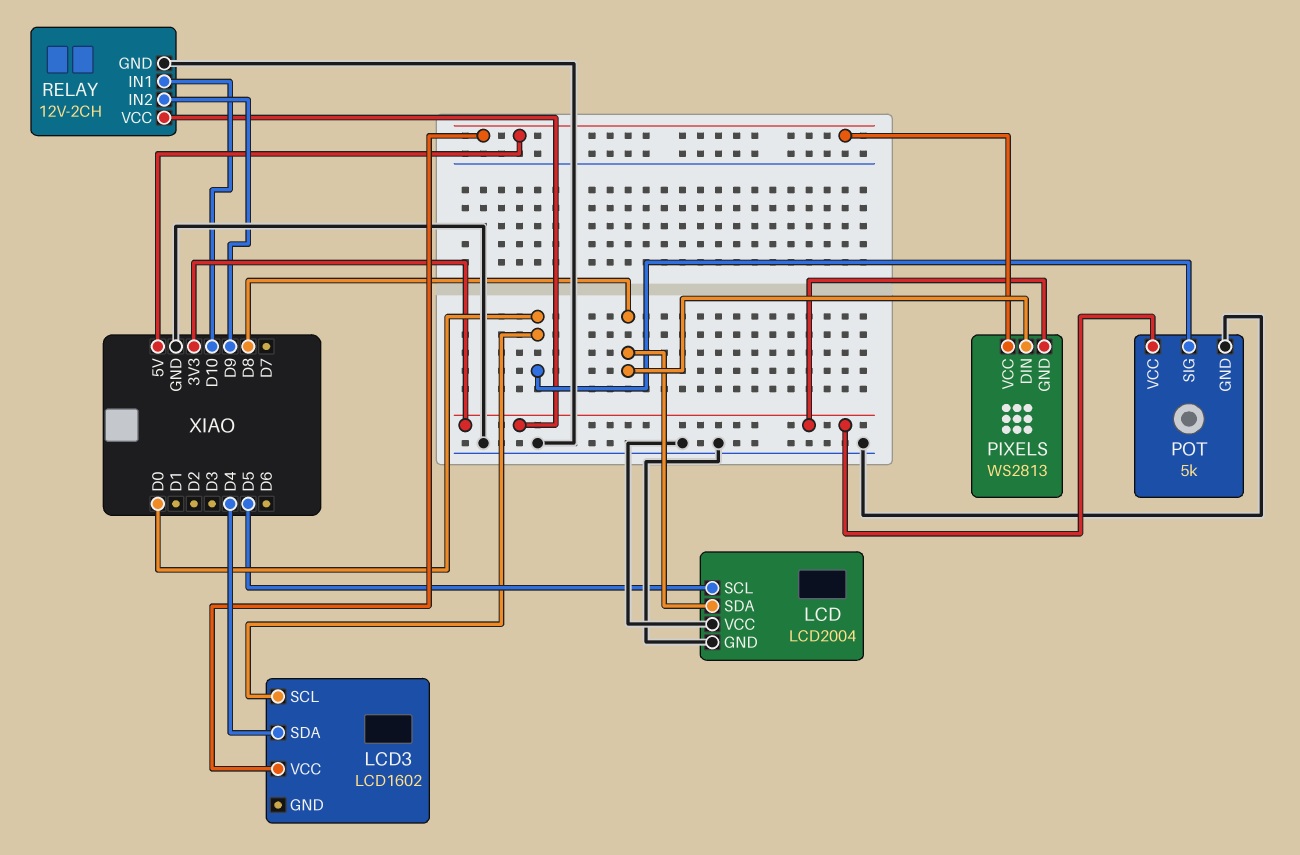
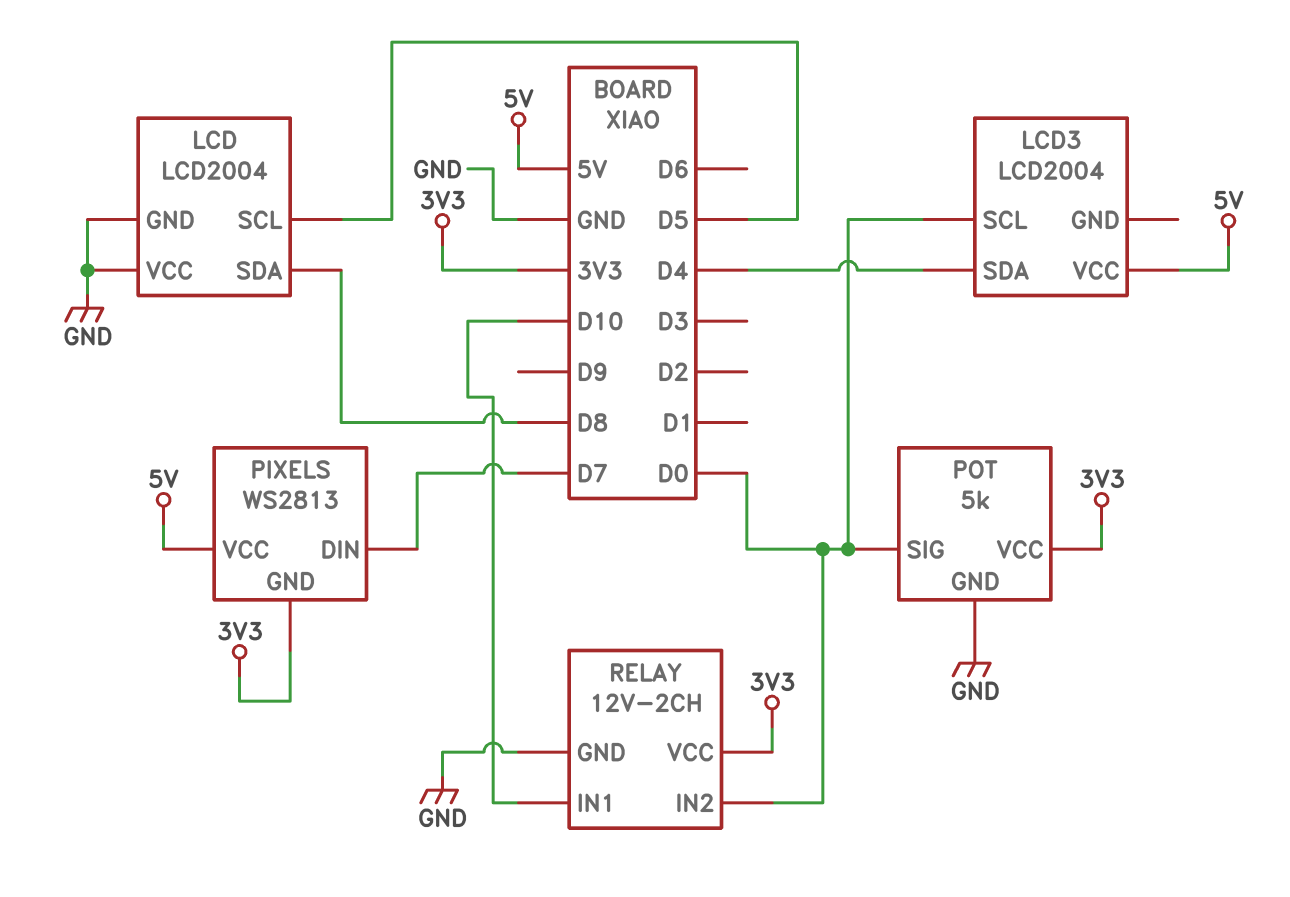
LCD3: LCD1602 -> LCD2004
PIXELS pin DIN: D8 -> D7
RELAY pin IN2: D9 -> D0

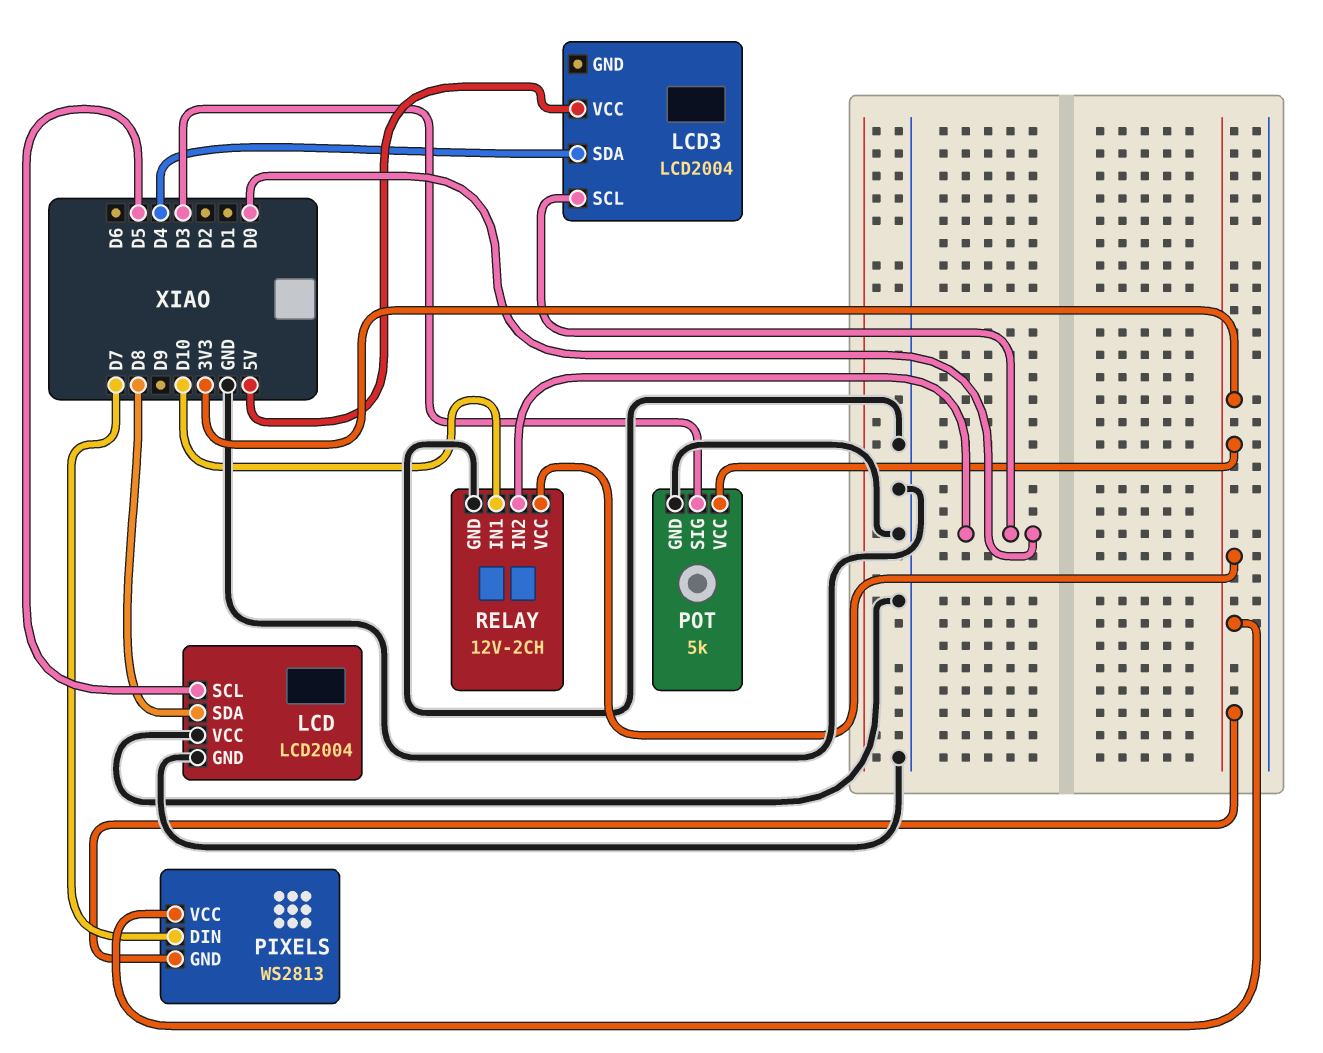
PIXELS pin VCC: 5V -> 3V3
POT pin SIG: D0 -> D3

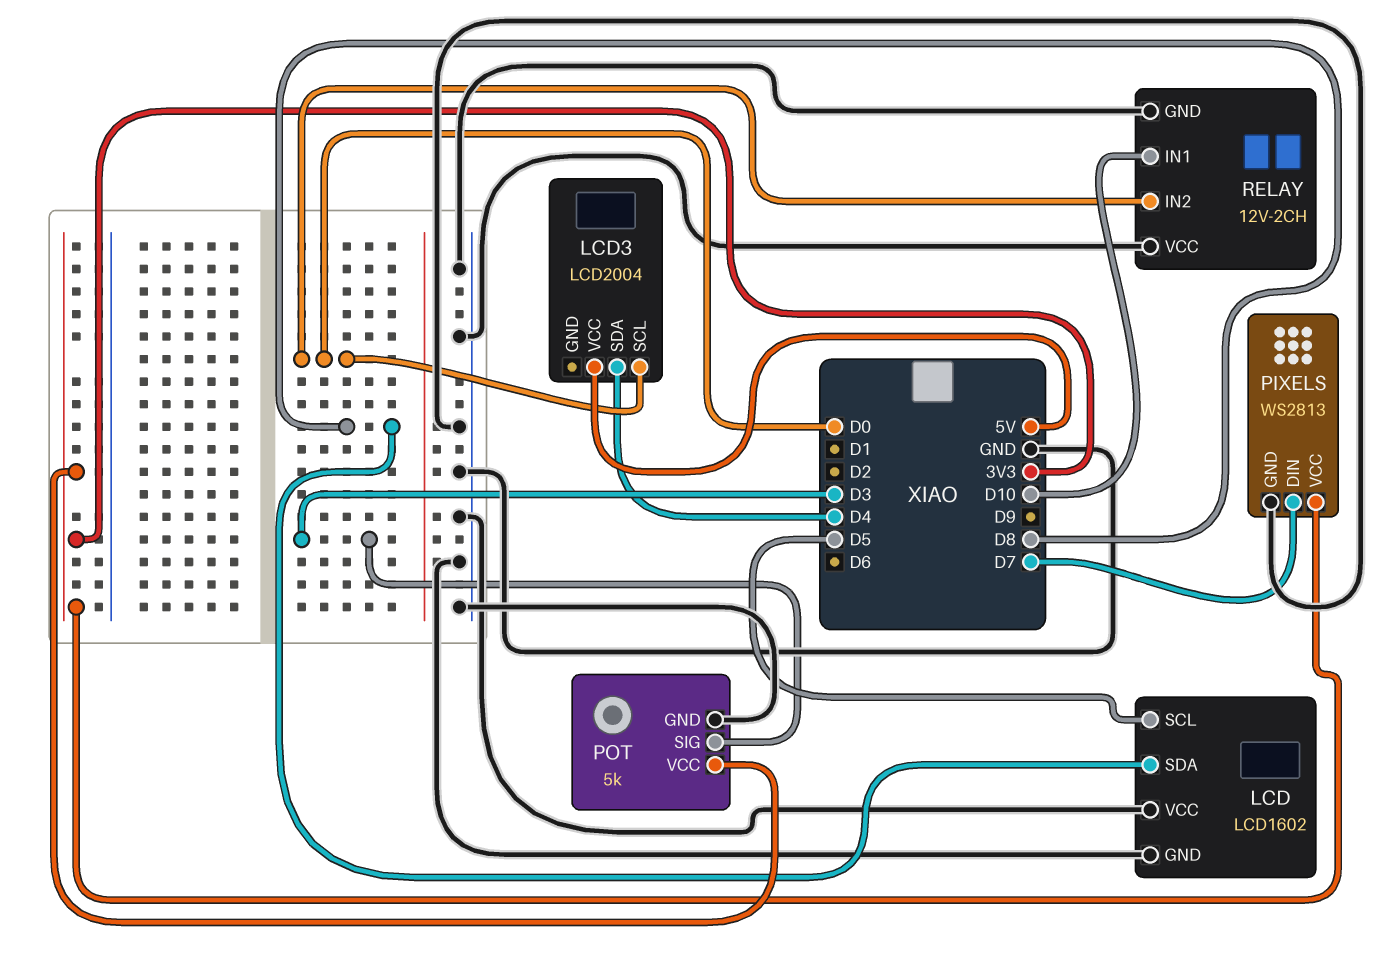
LCD: LCD2004 -> LCD1602
PIXELS pin GND: 3V3 -> GND
RELAY pin VCC: 3V3 -> GND

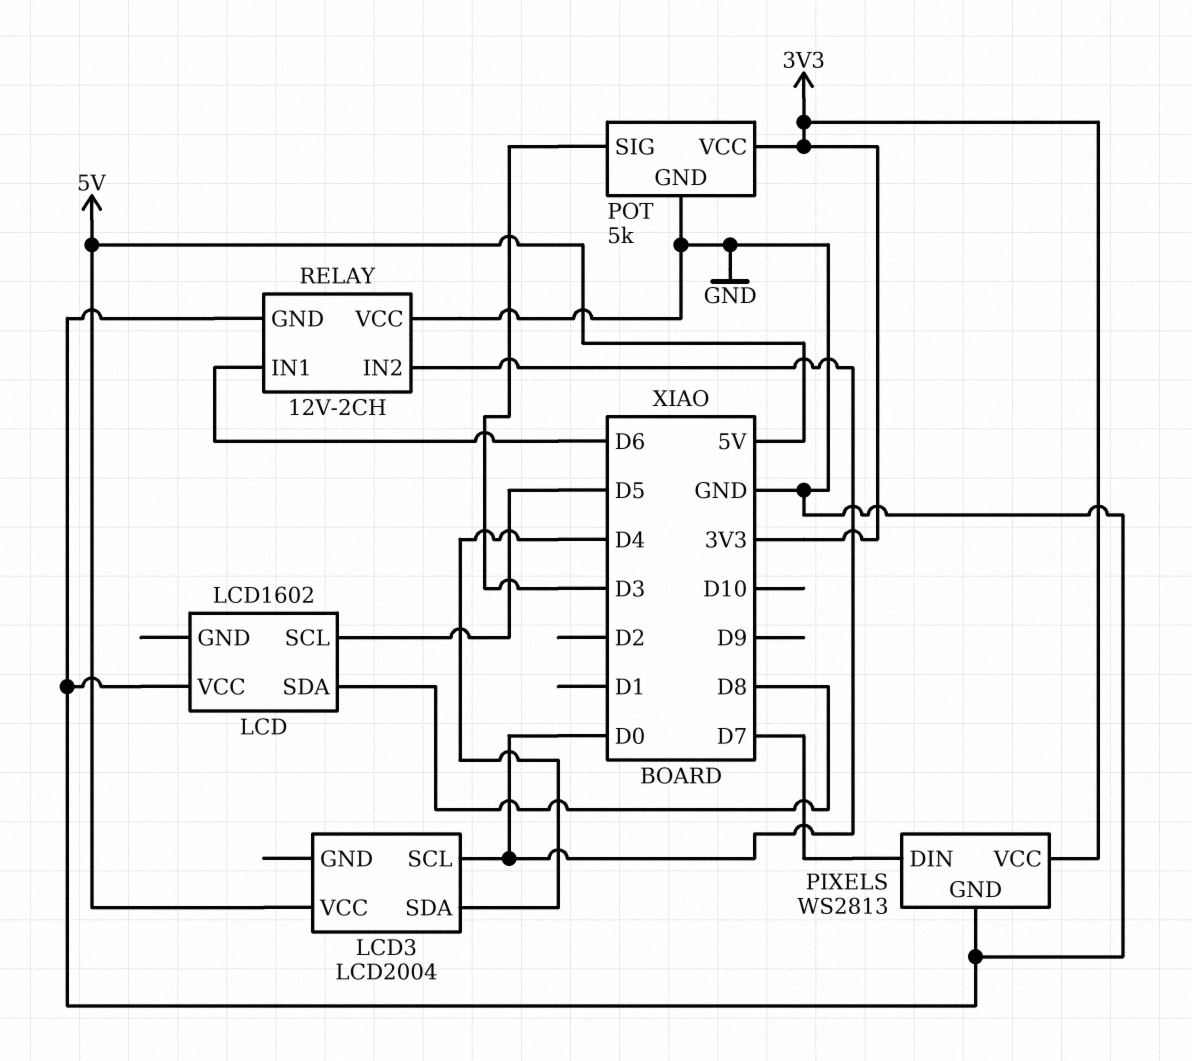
LCD pin GND: GND -> none
RELAY pin IN1: D10 -> D6

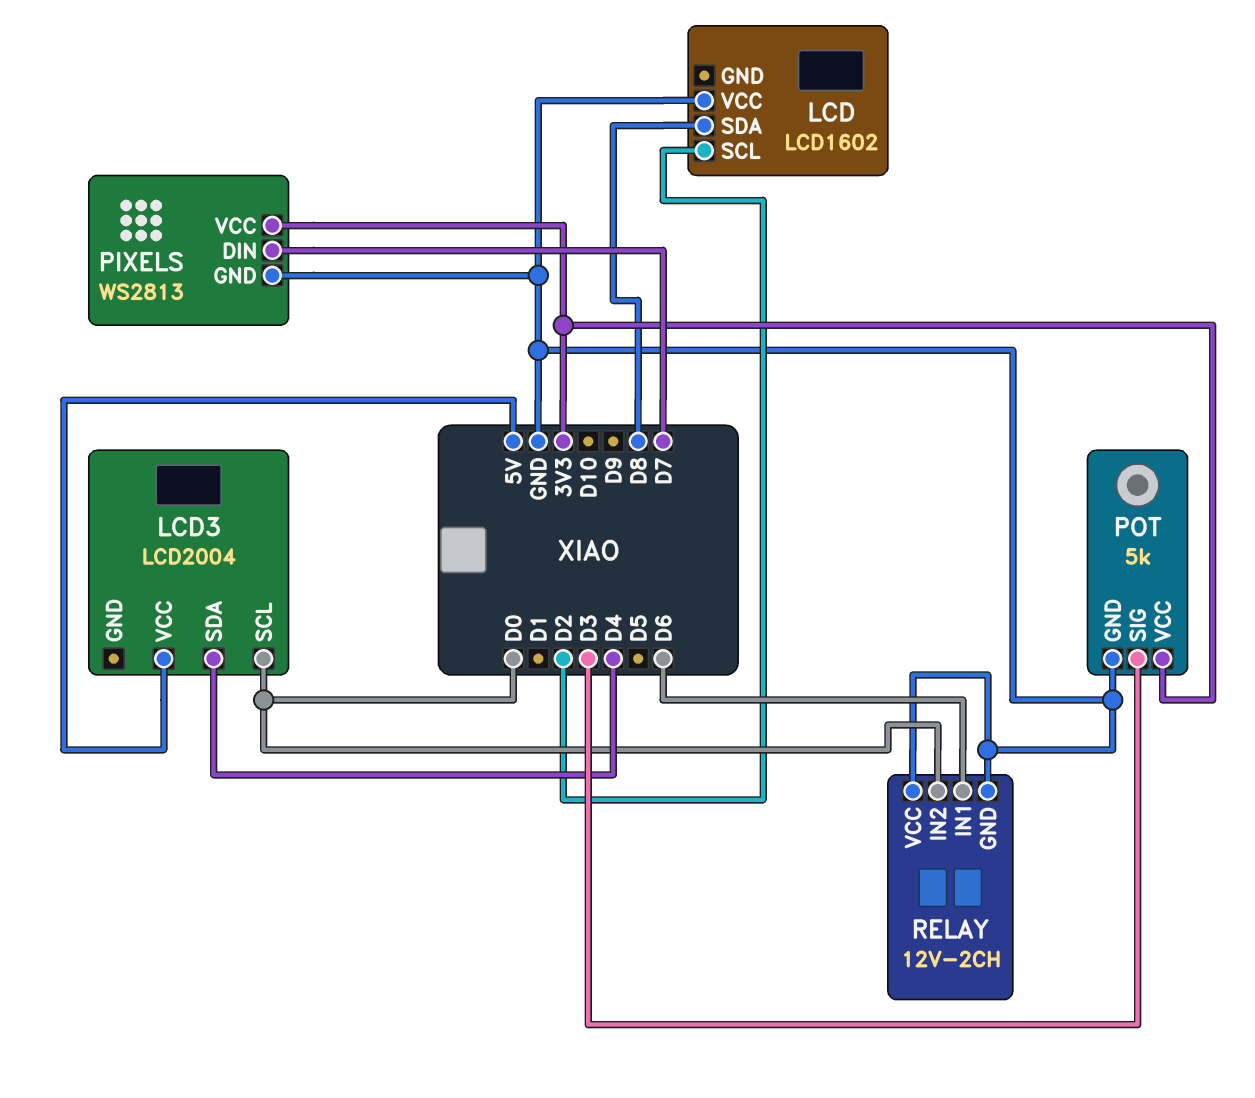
LCD pin SCL: D5 -> D2

